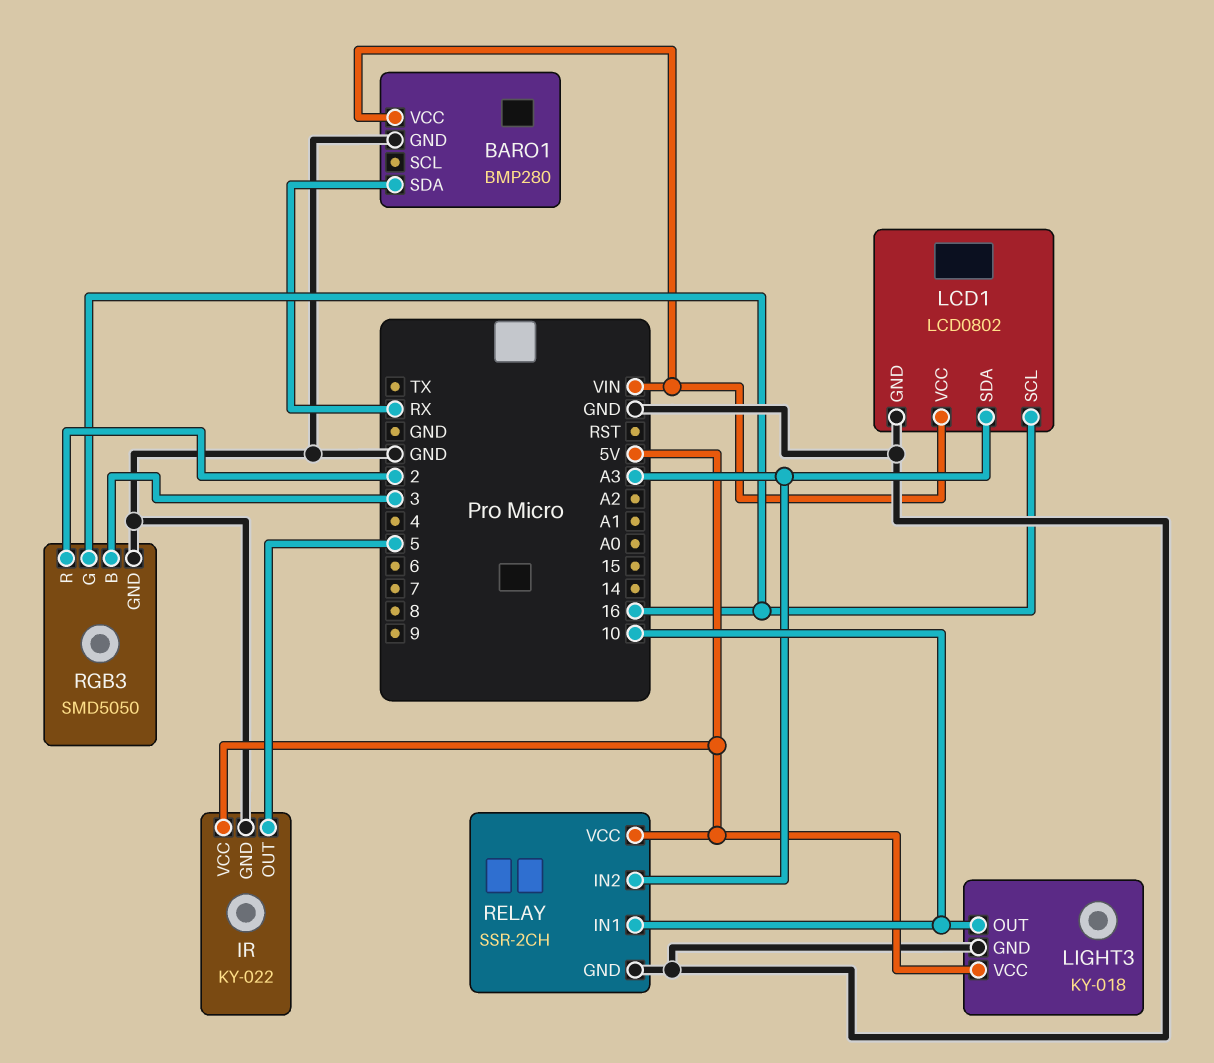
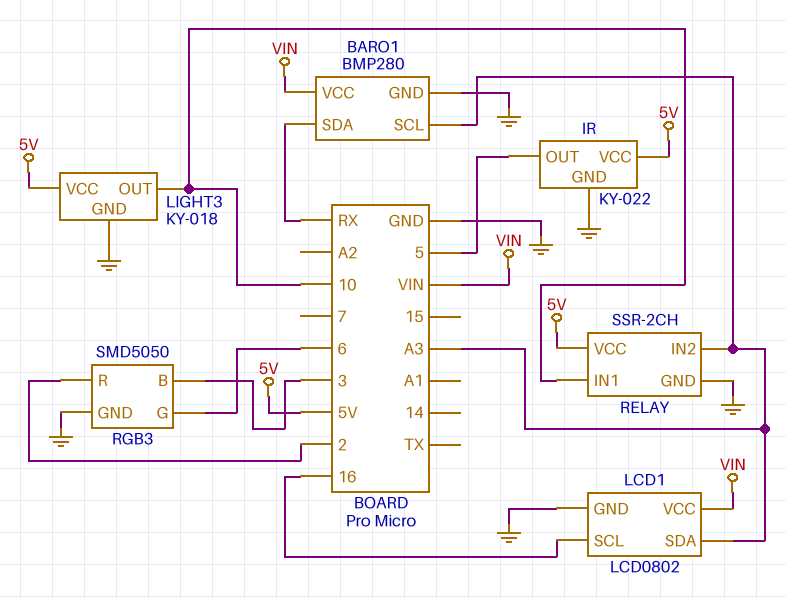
BARO1 pin SCL: none -> A3
RGB3 pin G: 16 -> 6

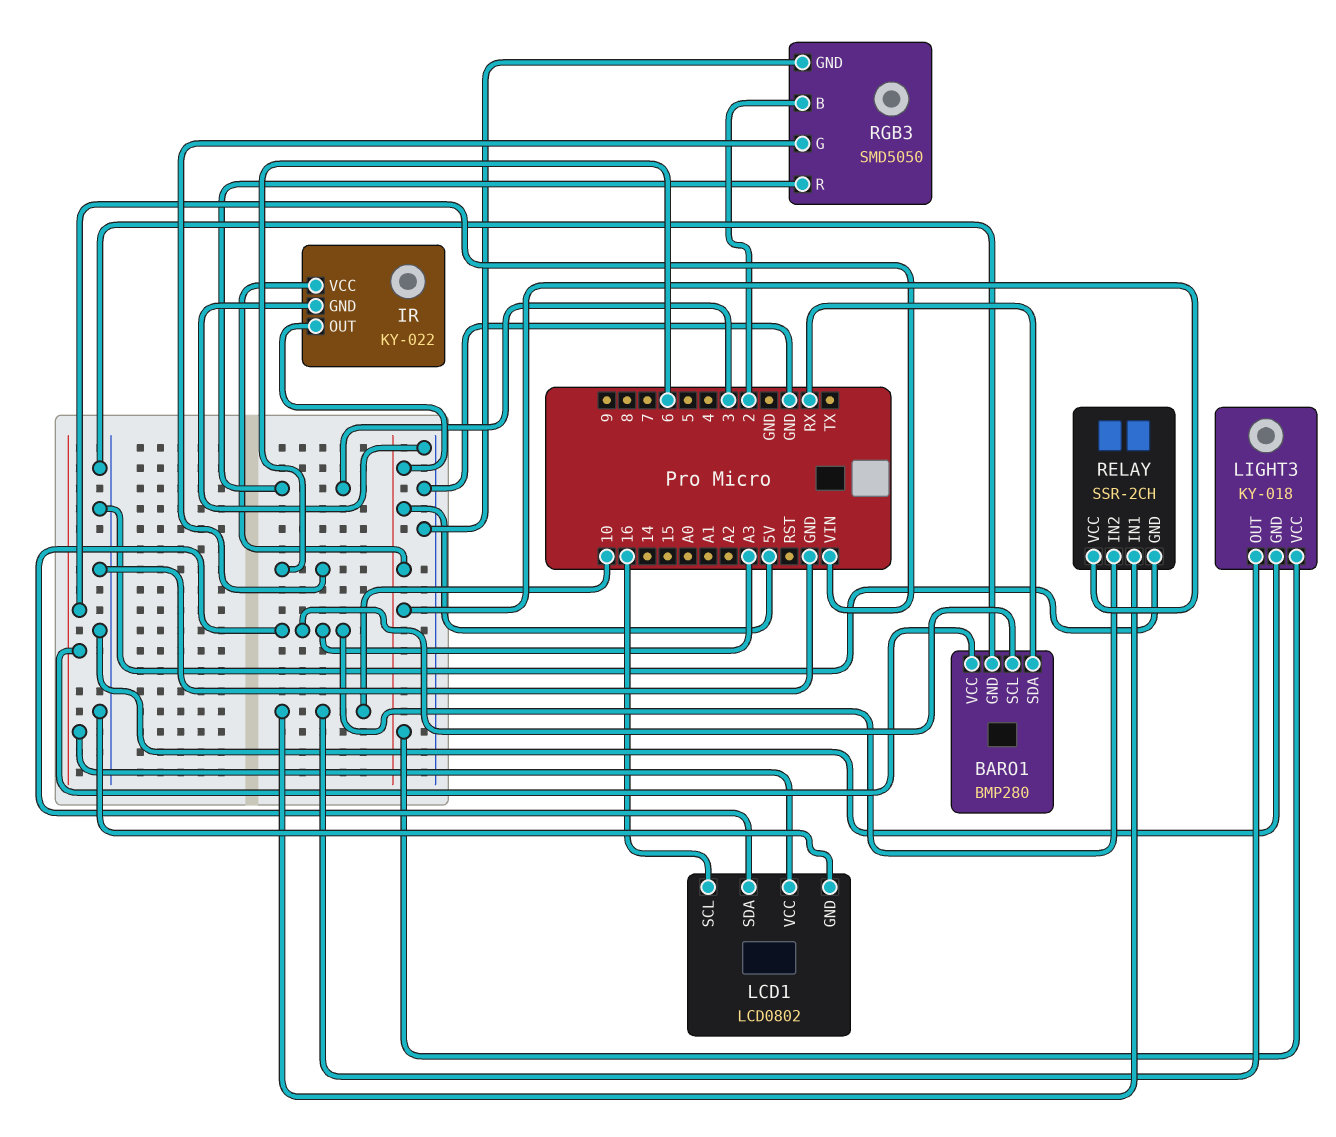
IR pin OUT: 5 -> 5V
RGB3 pin B: 3 -> 2
RGB3 pin R: 2 -> 3

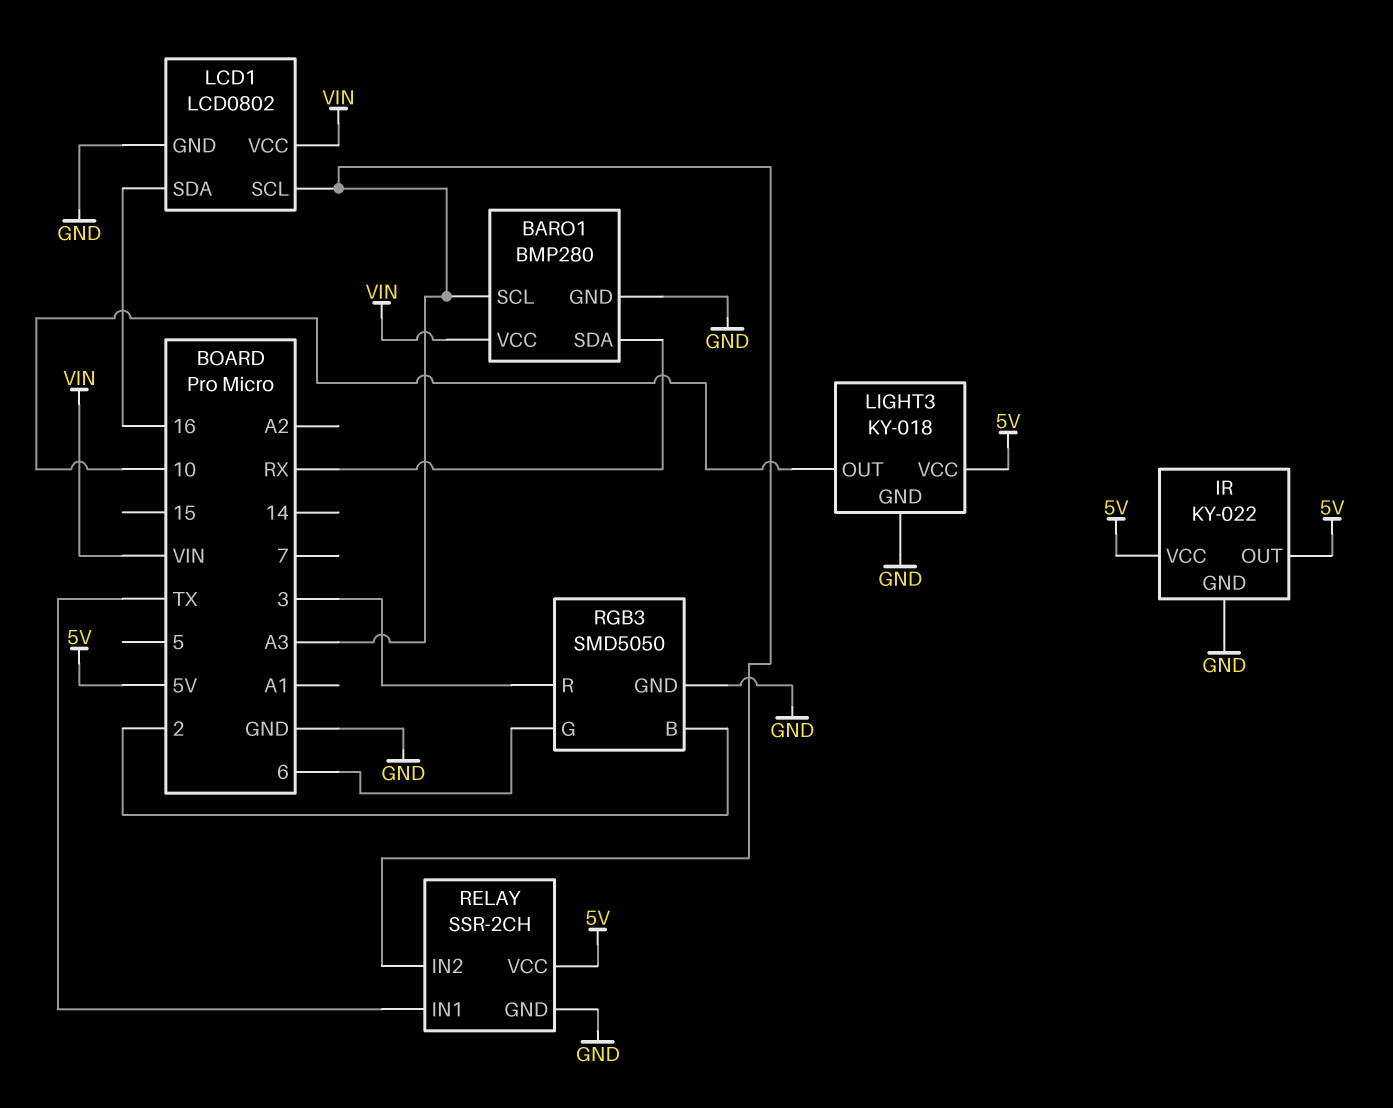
LCD1 pin SCL: 16 -> A3
LCD1 pin SDA: A3 -> 16
RELAY pin IN1: 10 -> TX

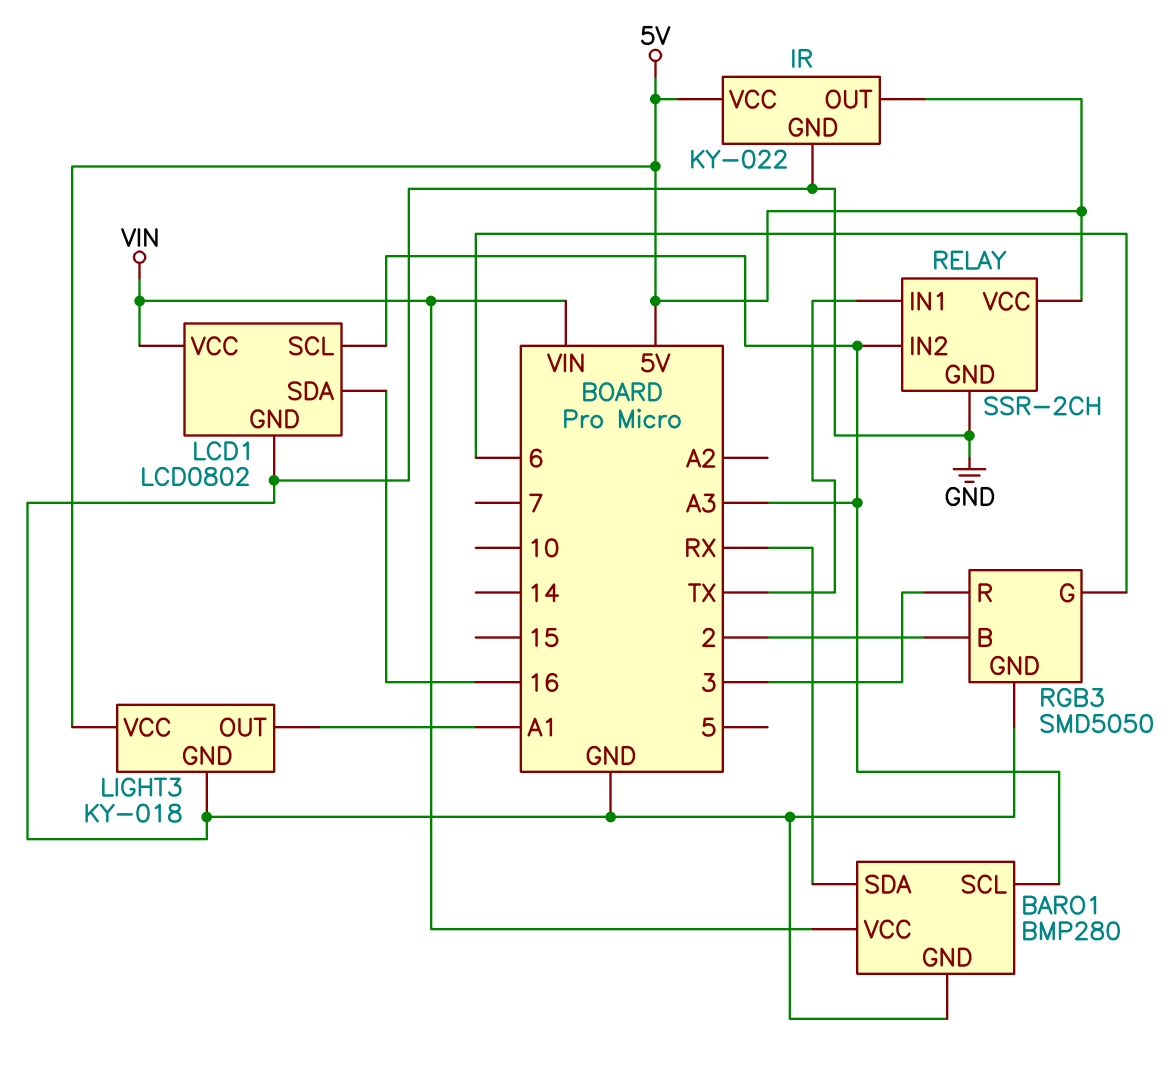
LIGHT3 pin OUT: 10 -> A1

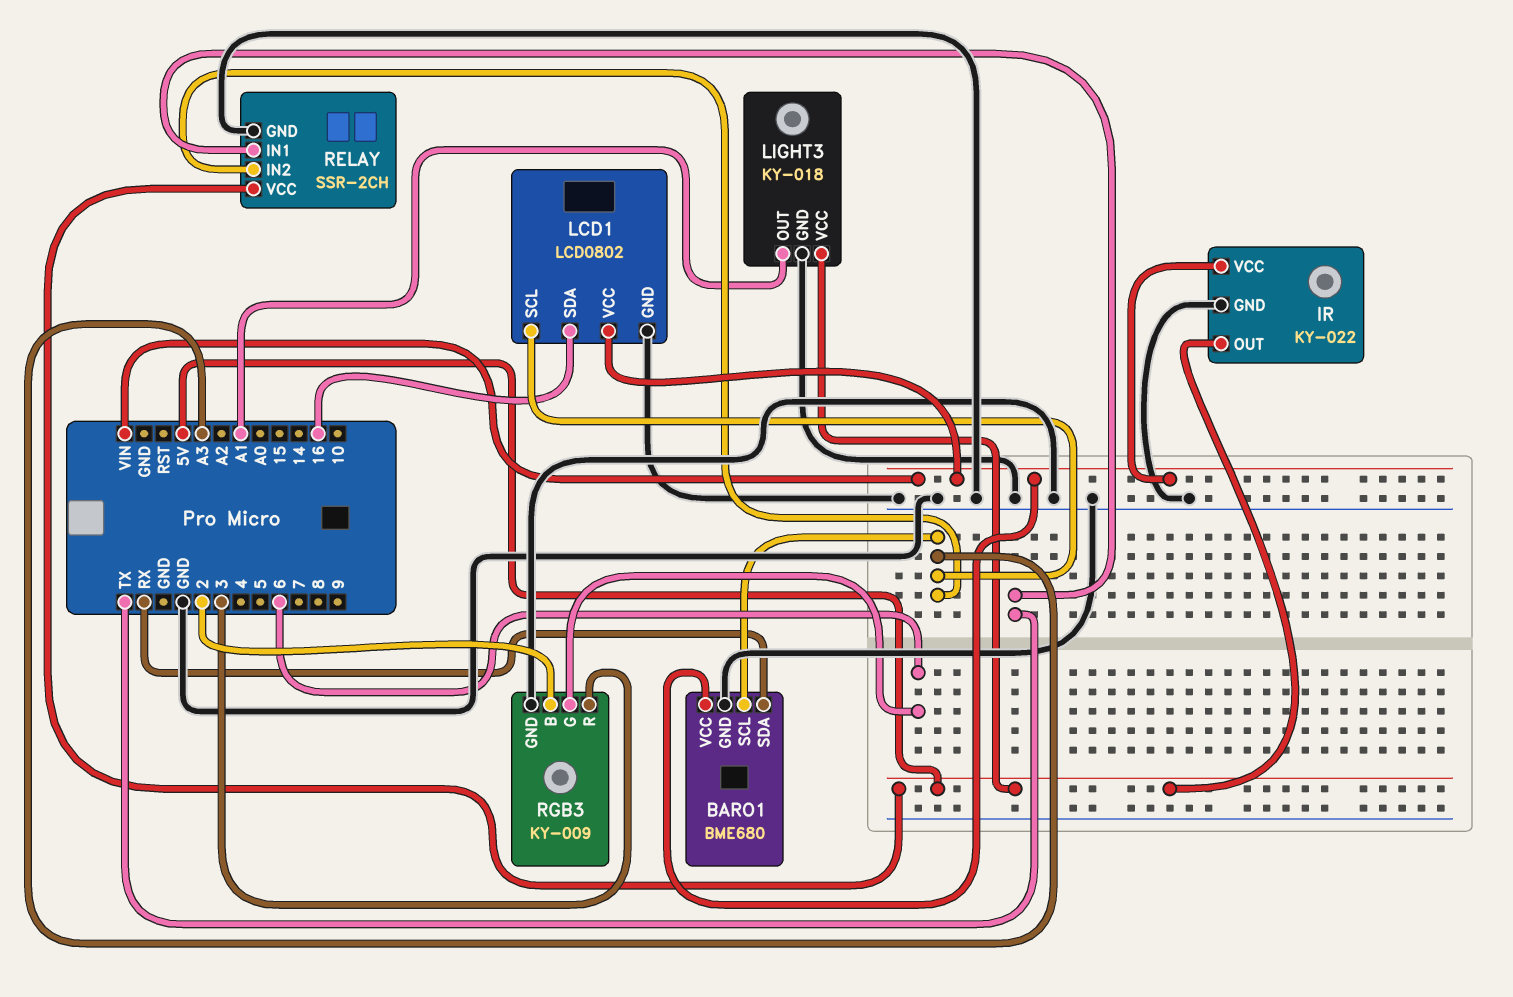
BARO1: BMP280 -> BME680
IR pin VCC: 5V -> VIN
RGB3: SMD5050 -> KY-009

